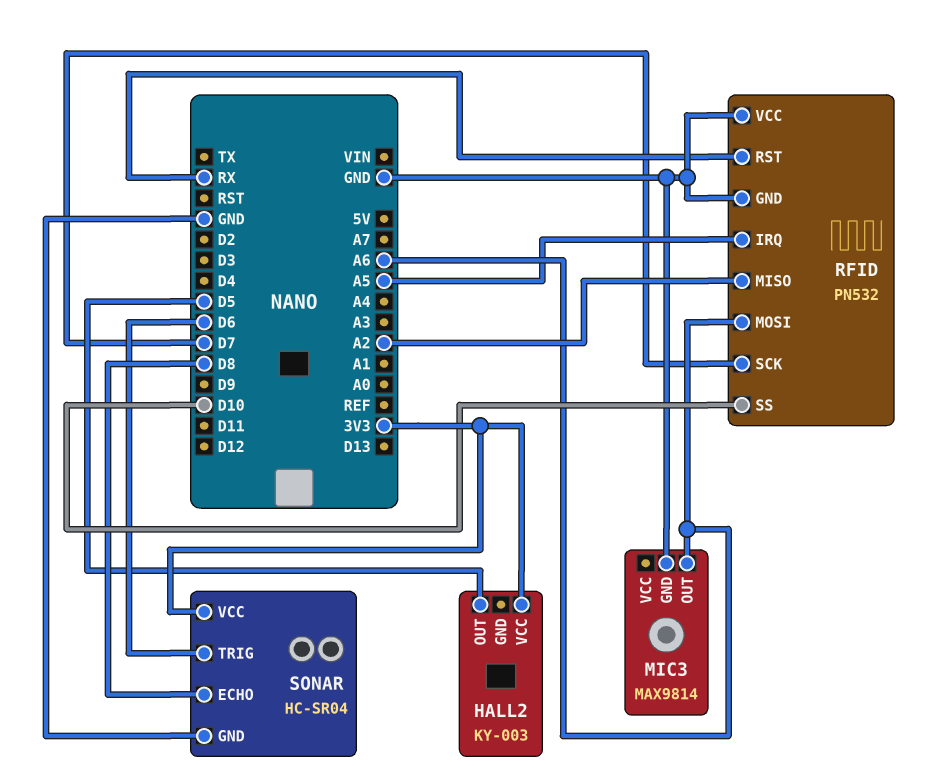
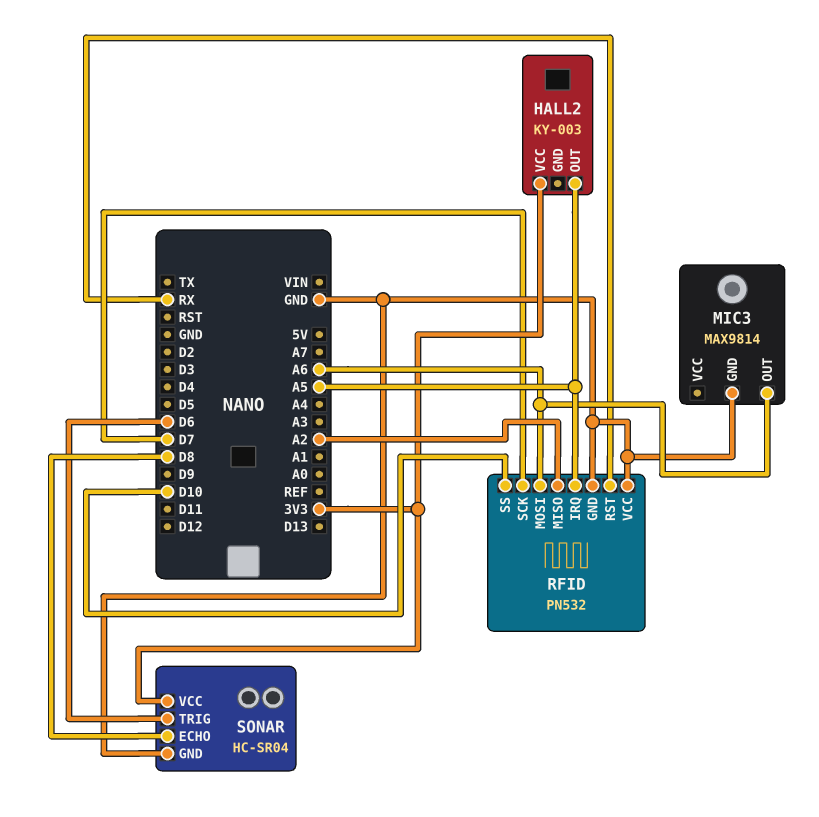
HALL2 pin OUT: D5 -> A5

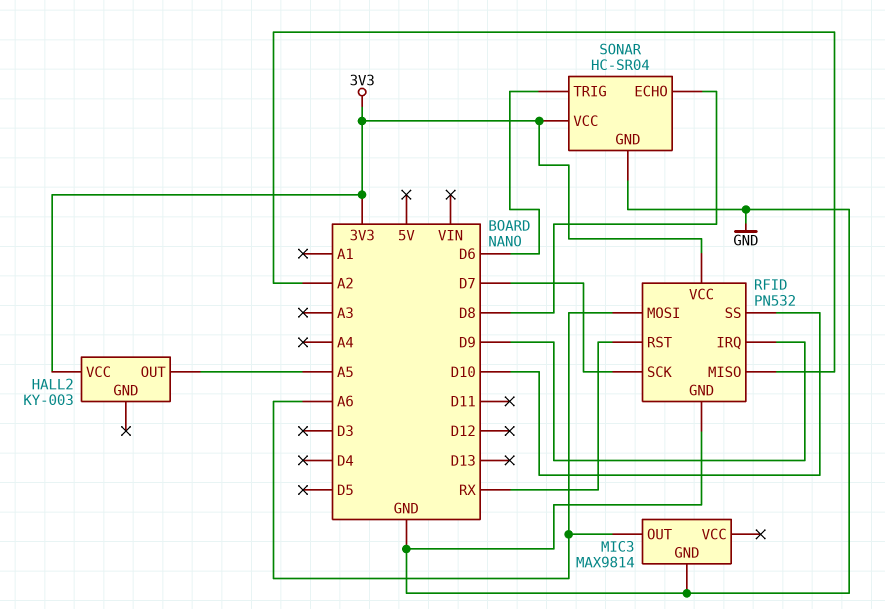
RFID pin IRQ: A5 -> D9
RFID pin VCC: GND -> 3V3

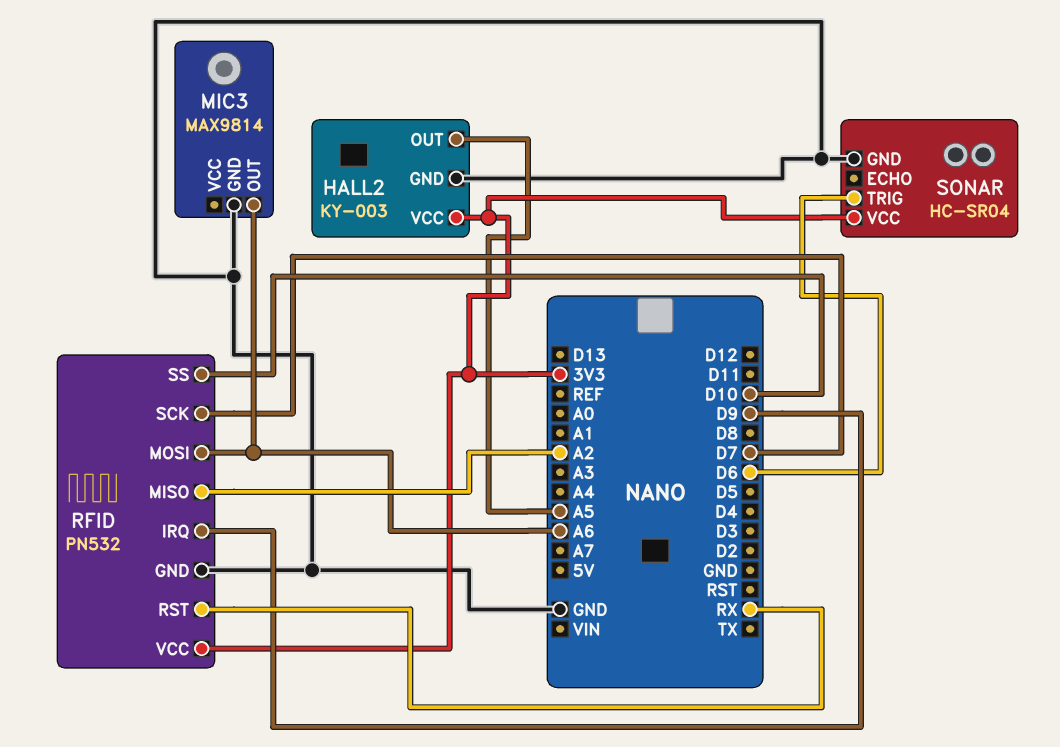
HALL2 pin GND: none -> GND
SONAR pin ECHO: D8 -> none

